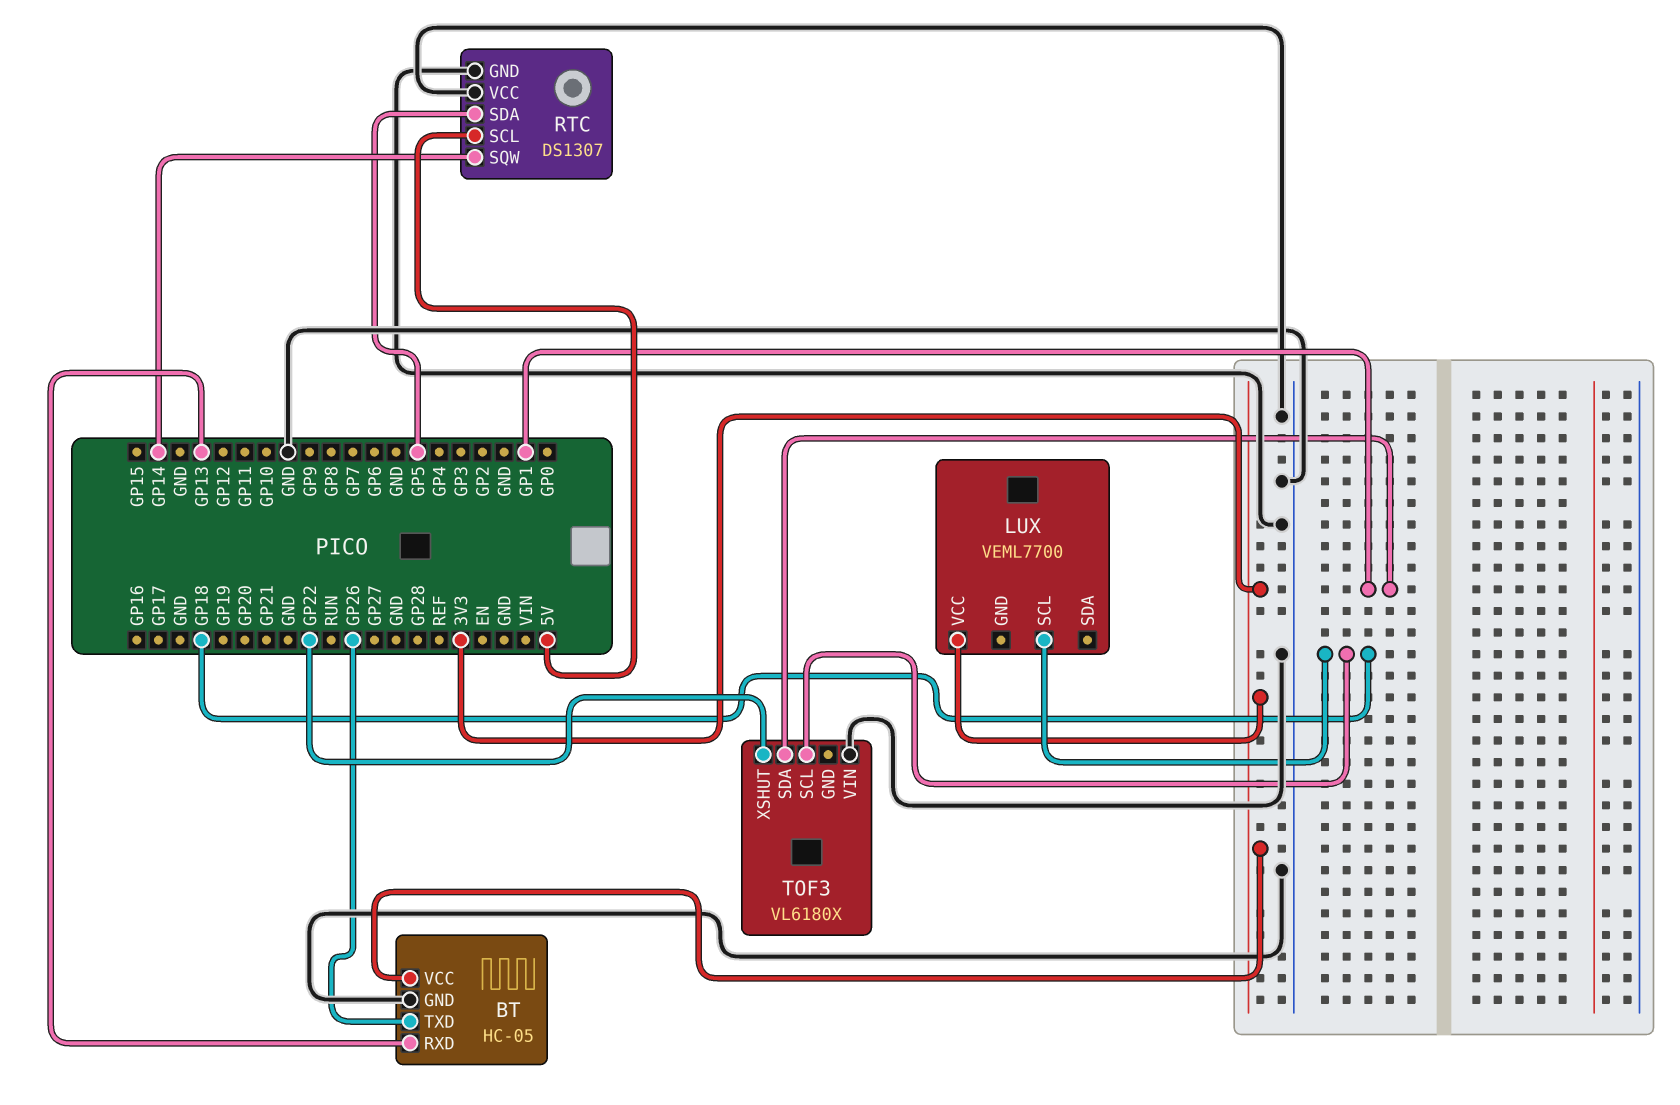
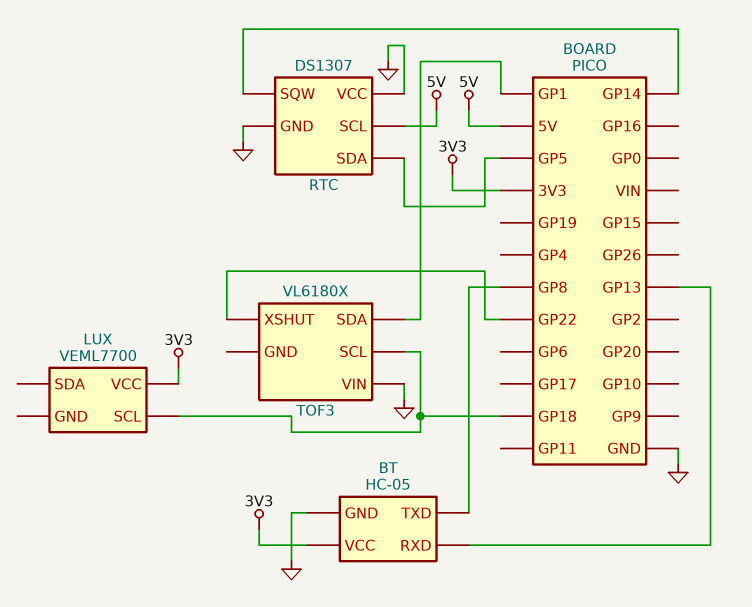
BT pin TXD: GP26 -> GP8

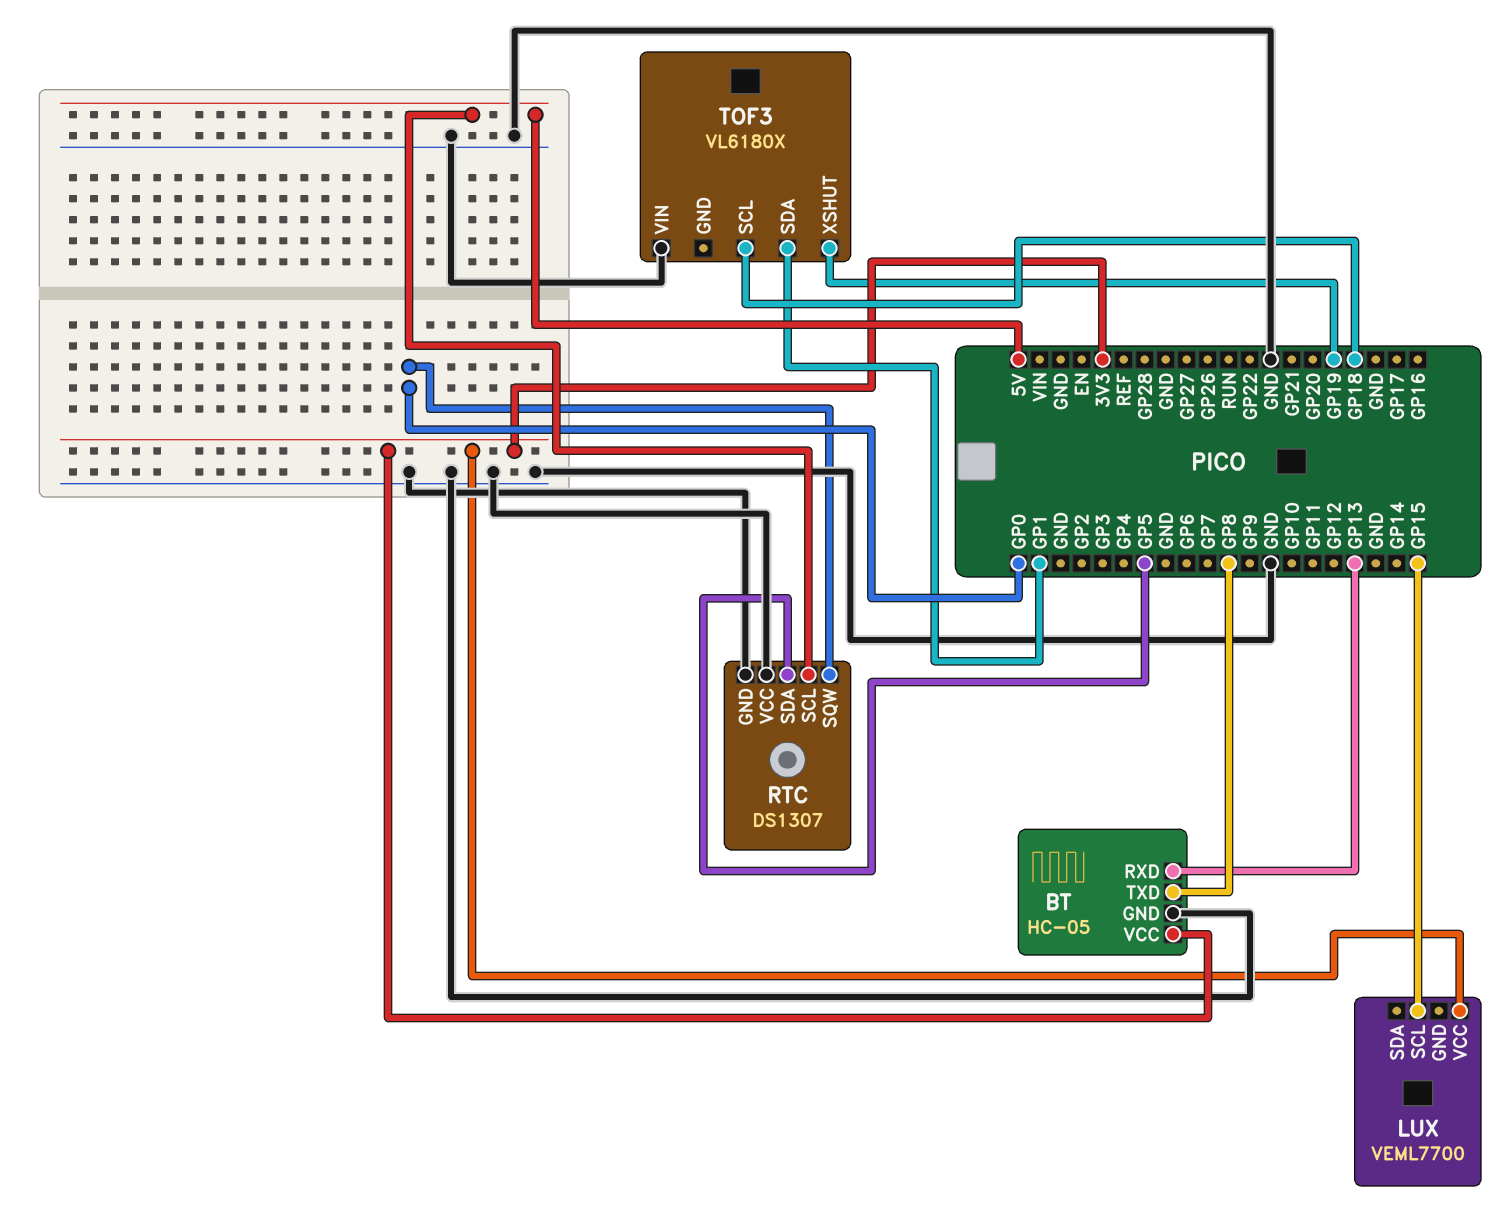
LUX pin SCL: GP18 -> GP15
RTC pin SQW: GP14 -> GP0
TOF3 pin XSHUT: GP22 -> GP19

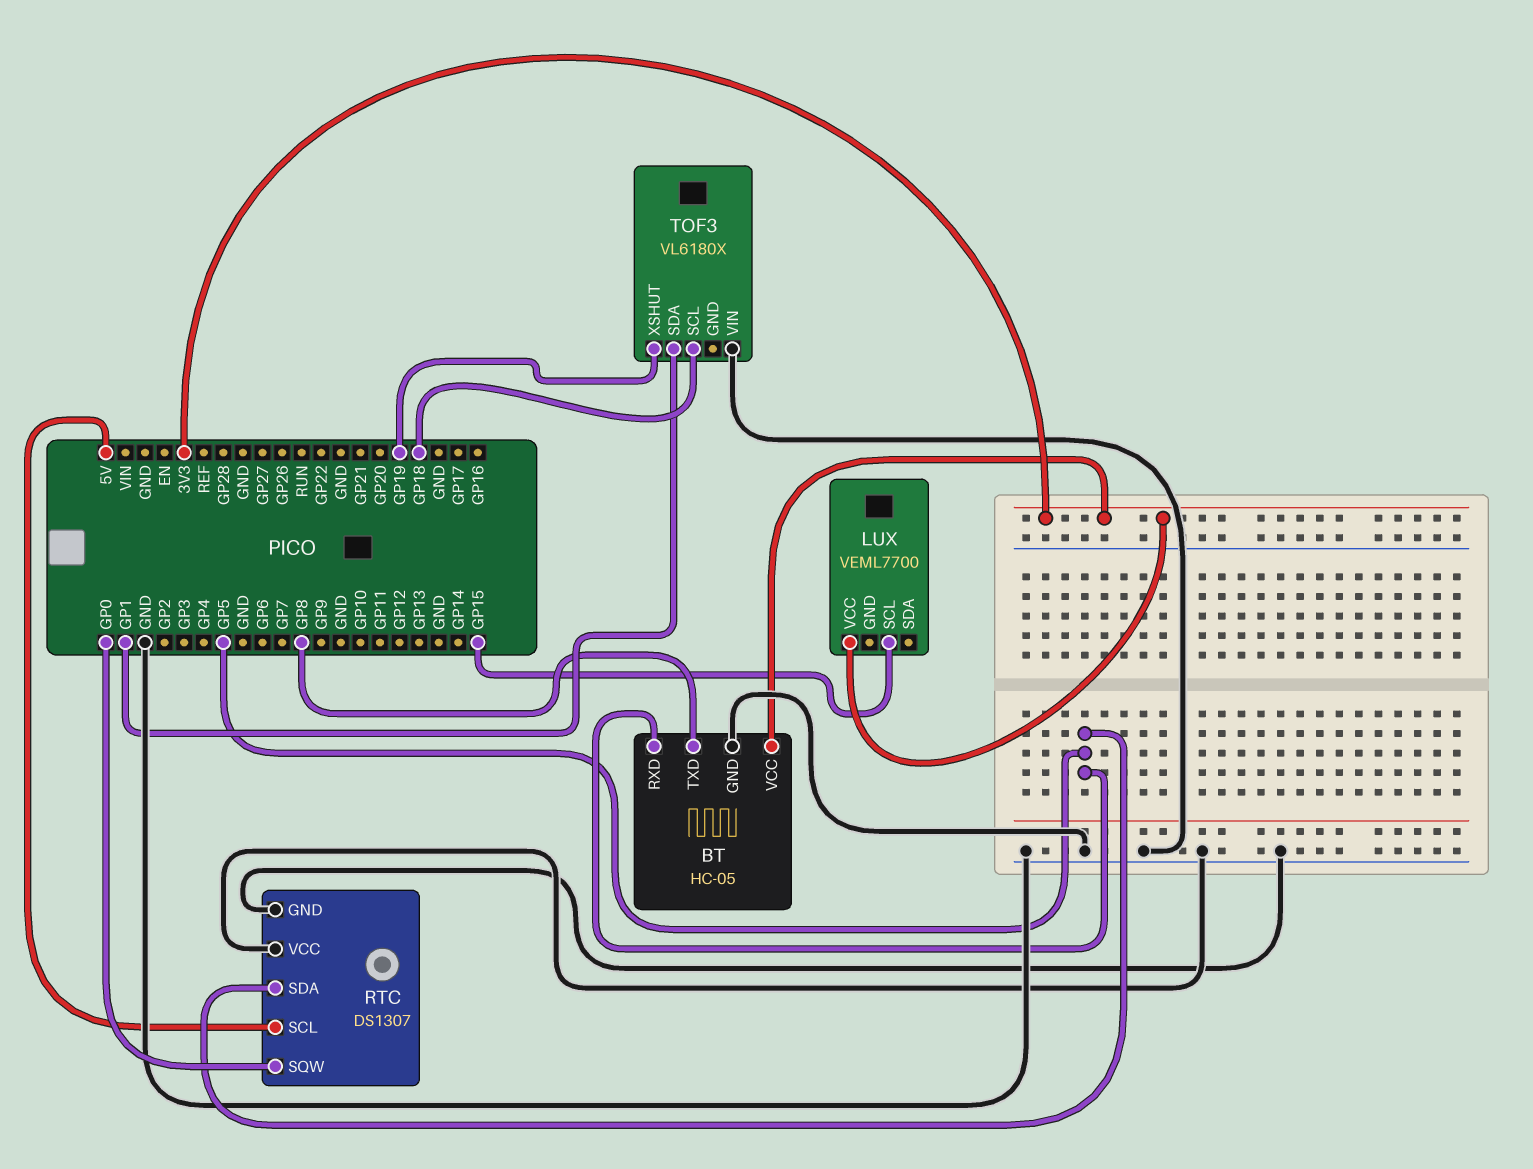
BT pin RXD: GP13 -> GP5

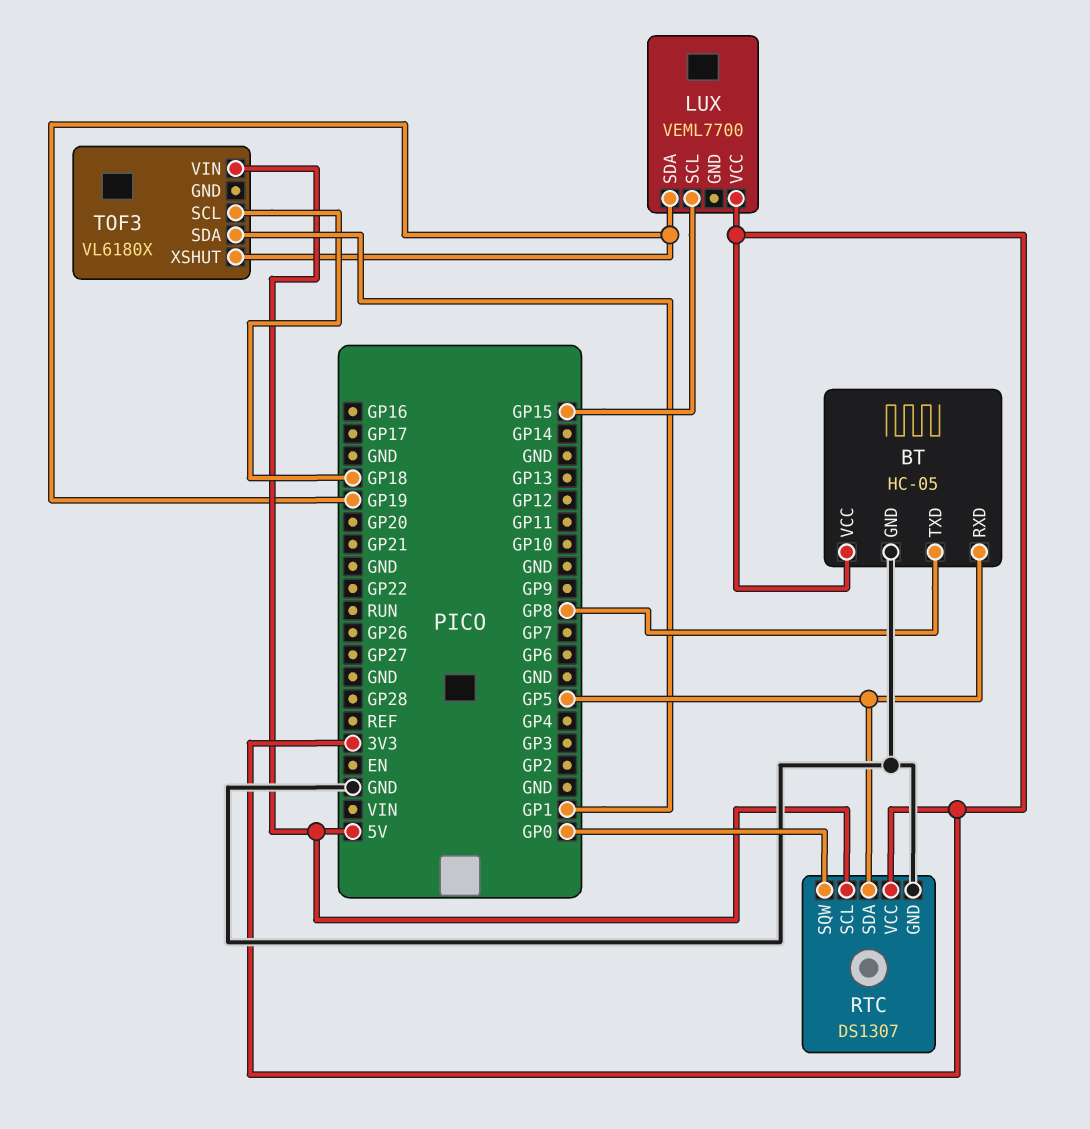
LUX pin SDA: none -> GP19
RTC pin VCC: GND -> 3V3
TOF3 pin VIN: GND -> 5V

